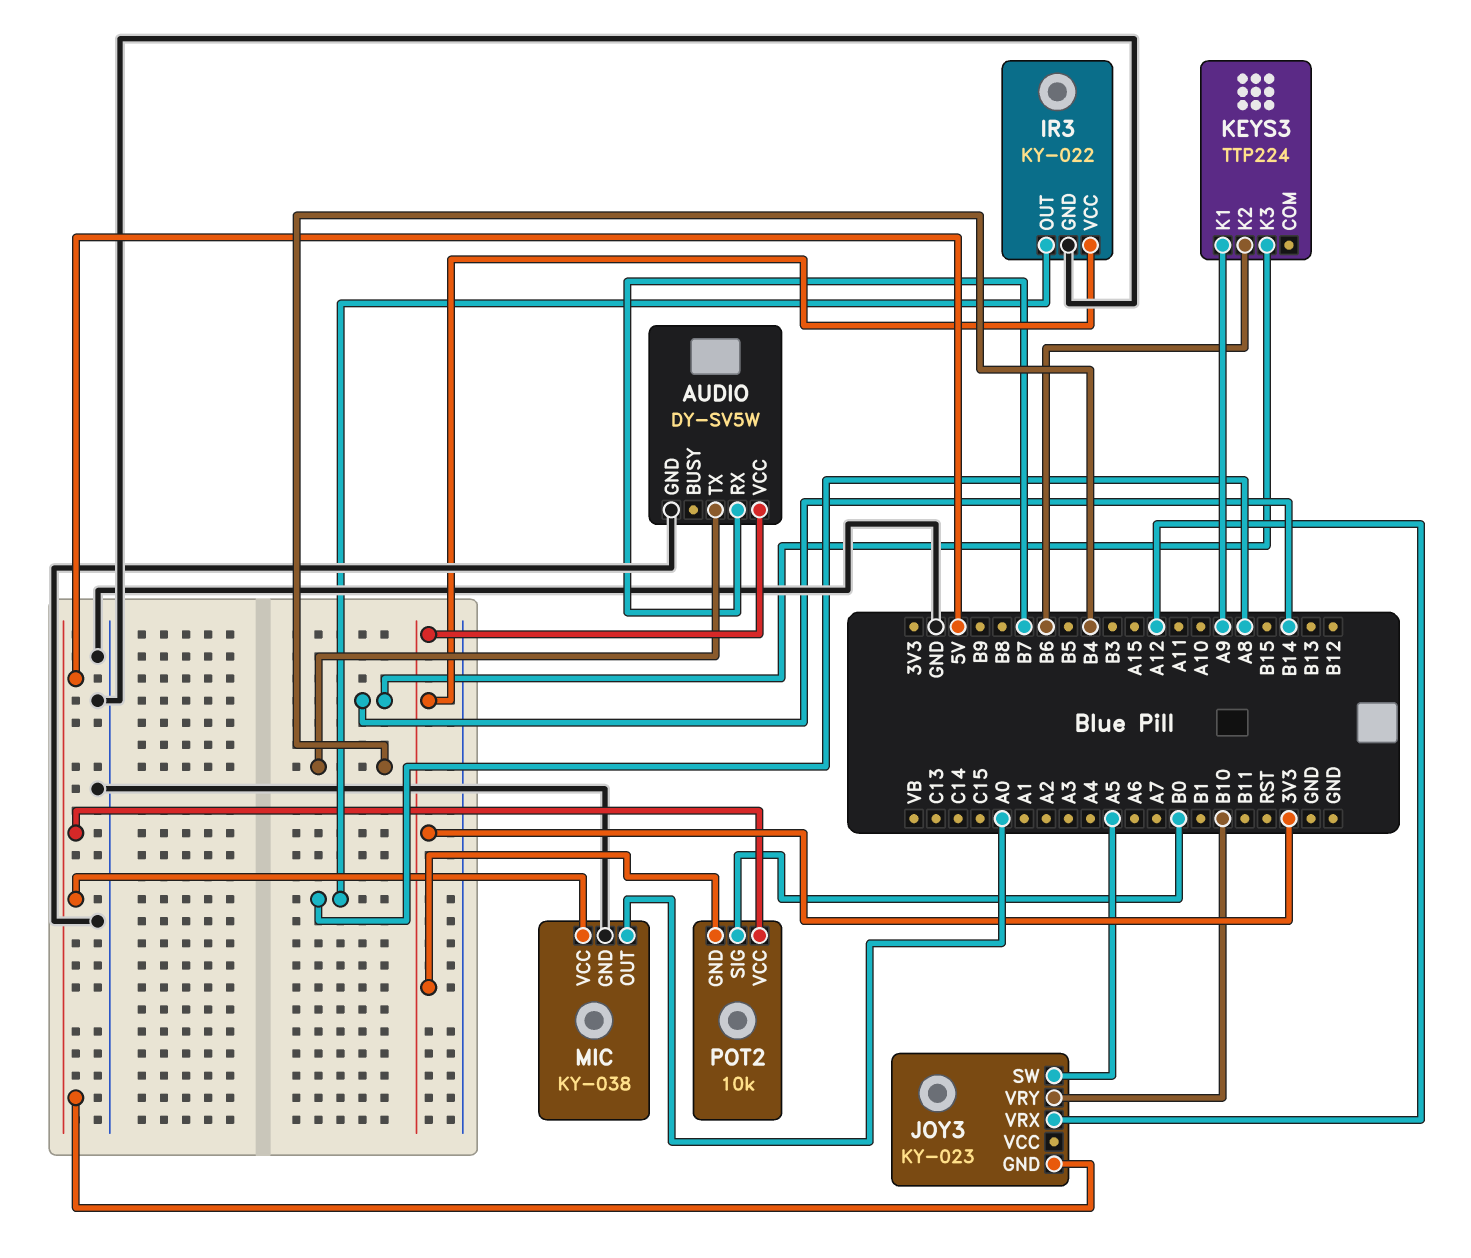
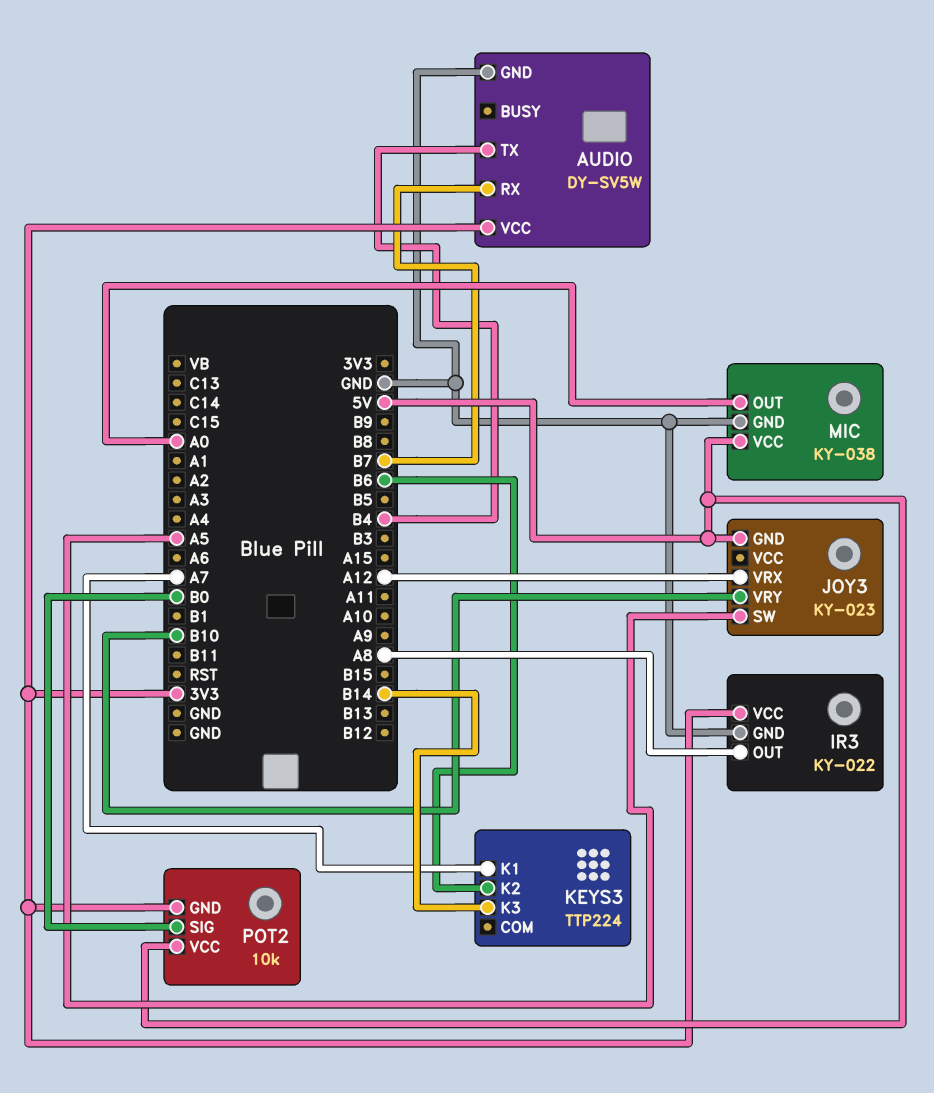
KEYS3 pin K1: A9 -> A7

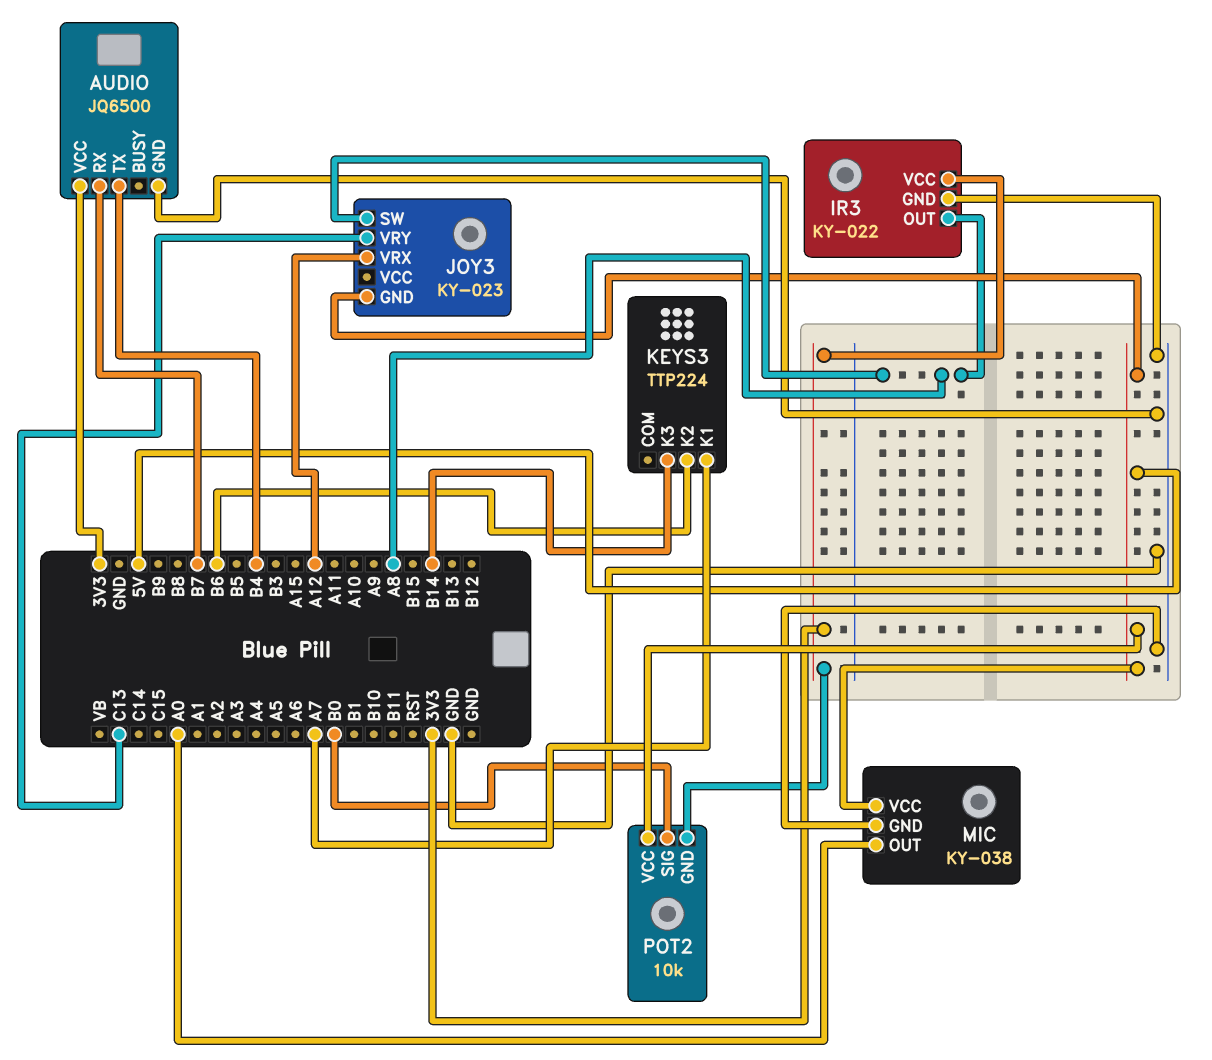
AUDIO: DY-SV5W -> JQ6500
JOY3 pin SW: A5 -> A8
JOY3 pin VRY: B10 -> C13

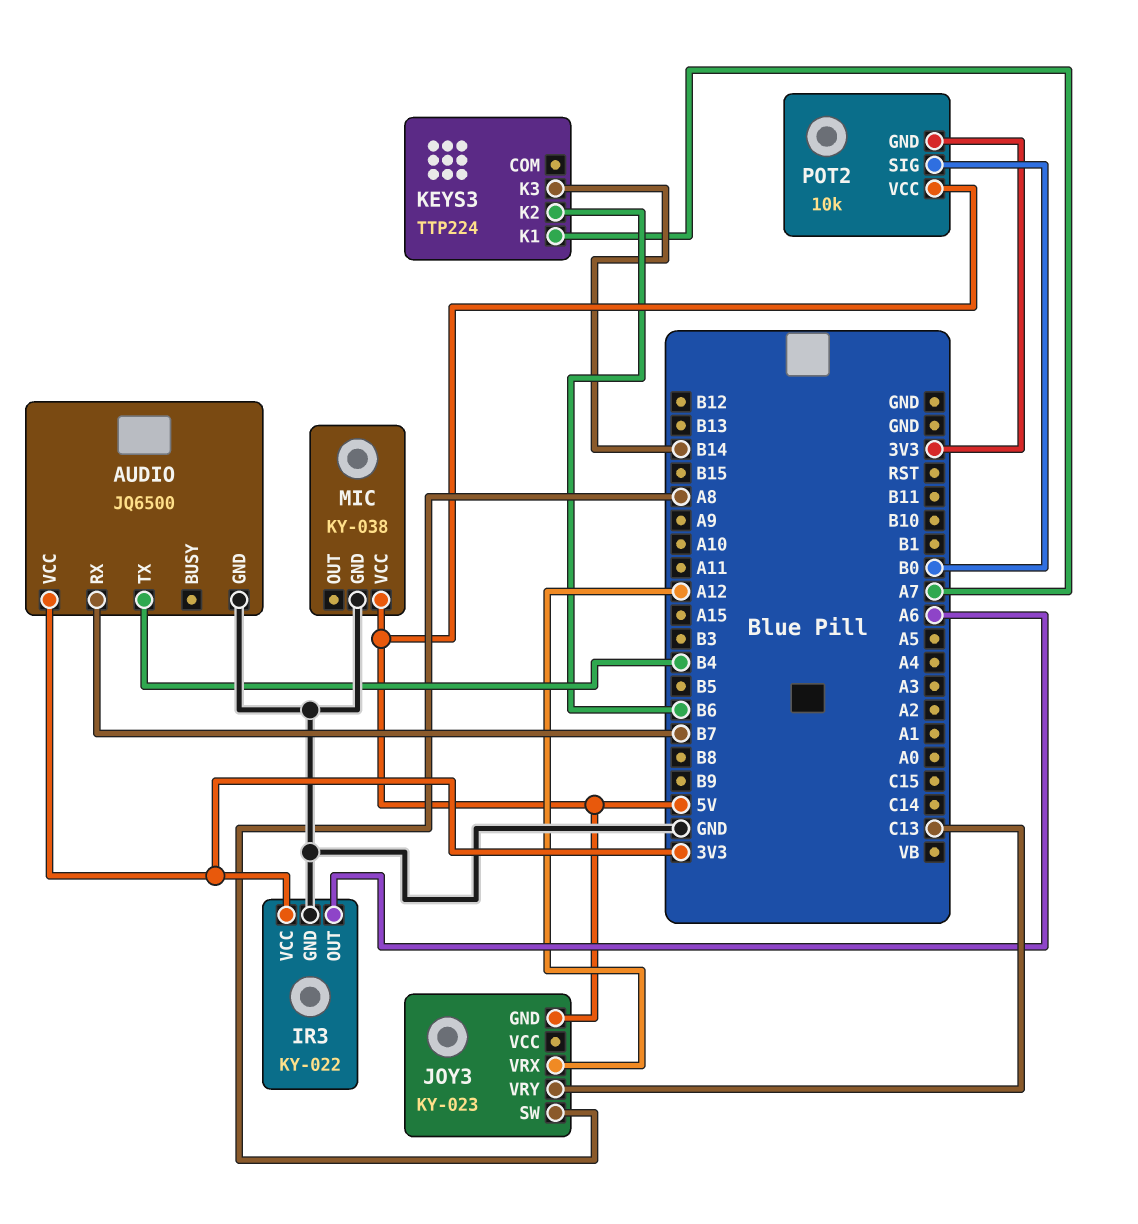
IR3 pin OUT: A8 -> A6
MIC pin OUT: A0 -> none

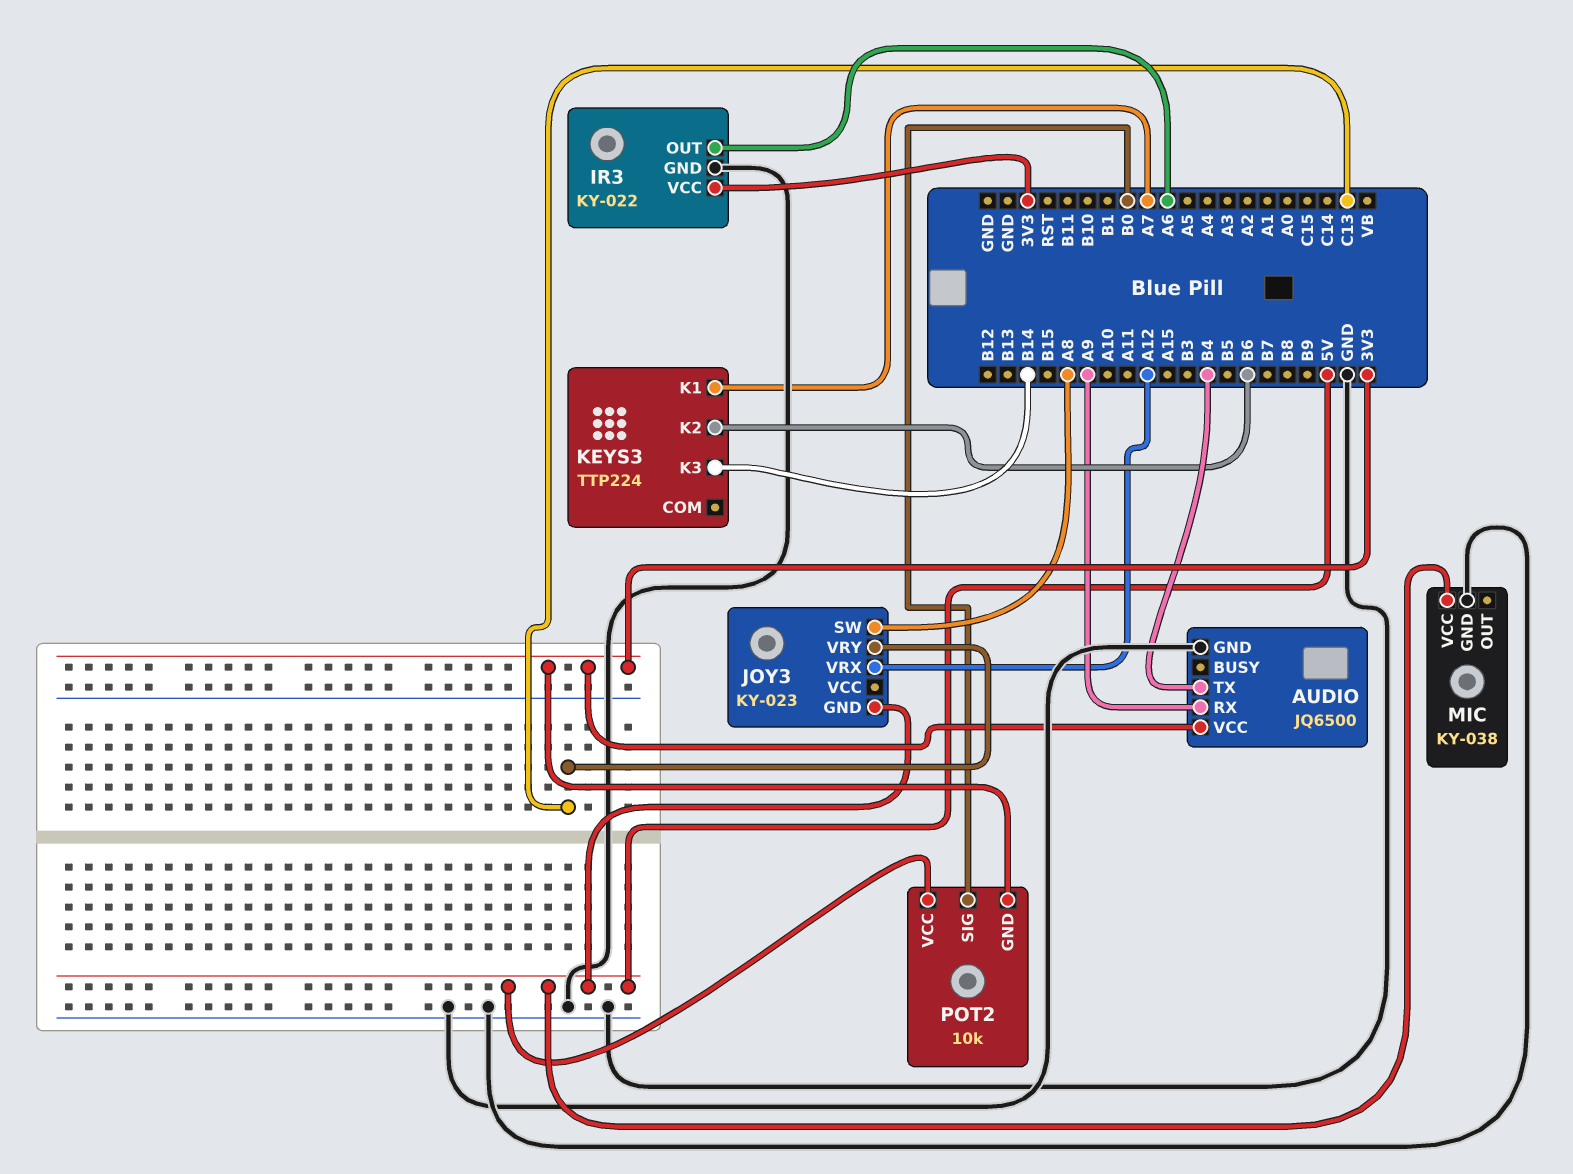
AUDIO pin RX: B7 -> A9

